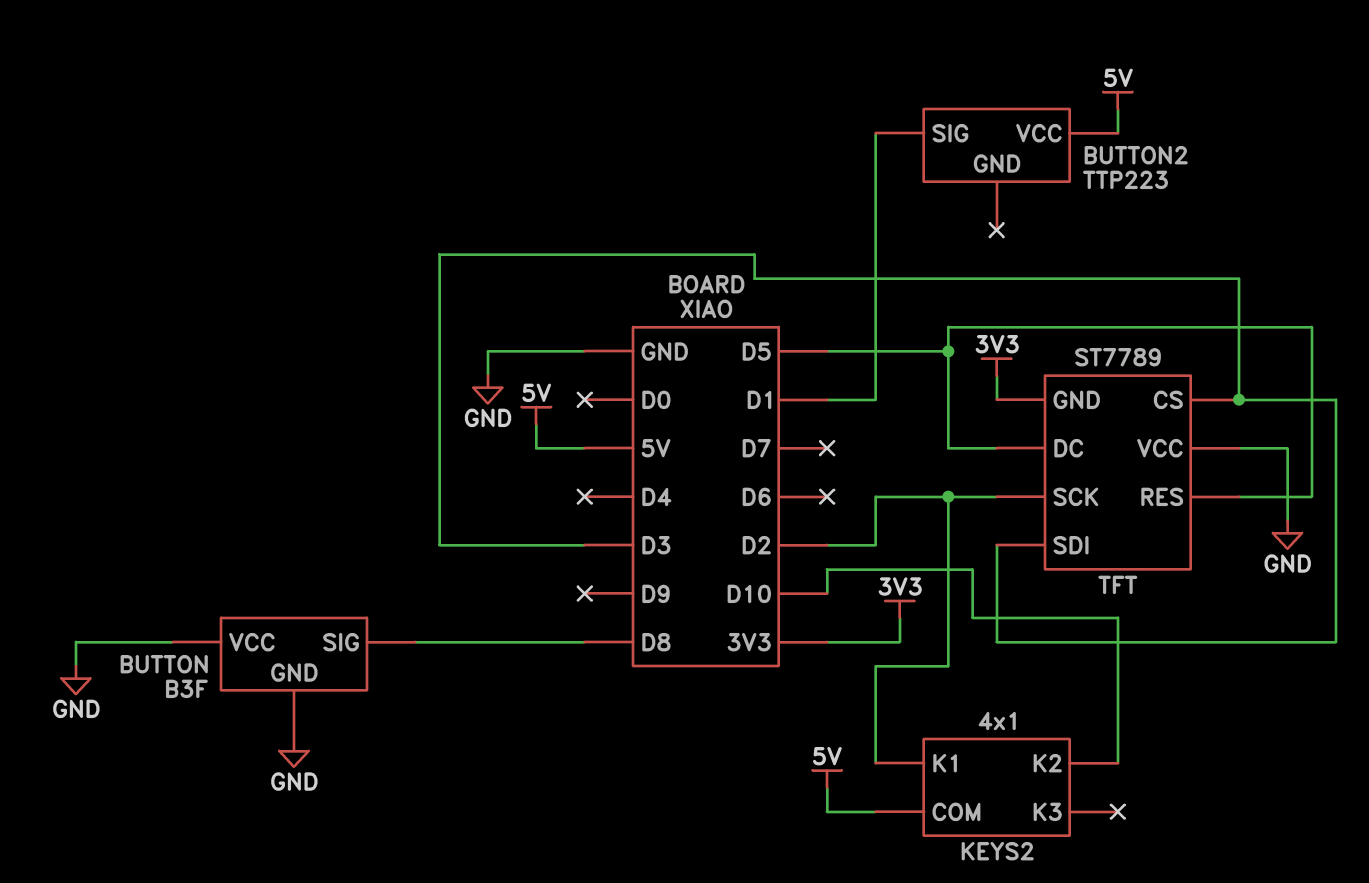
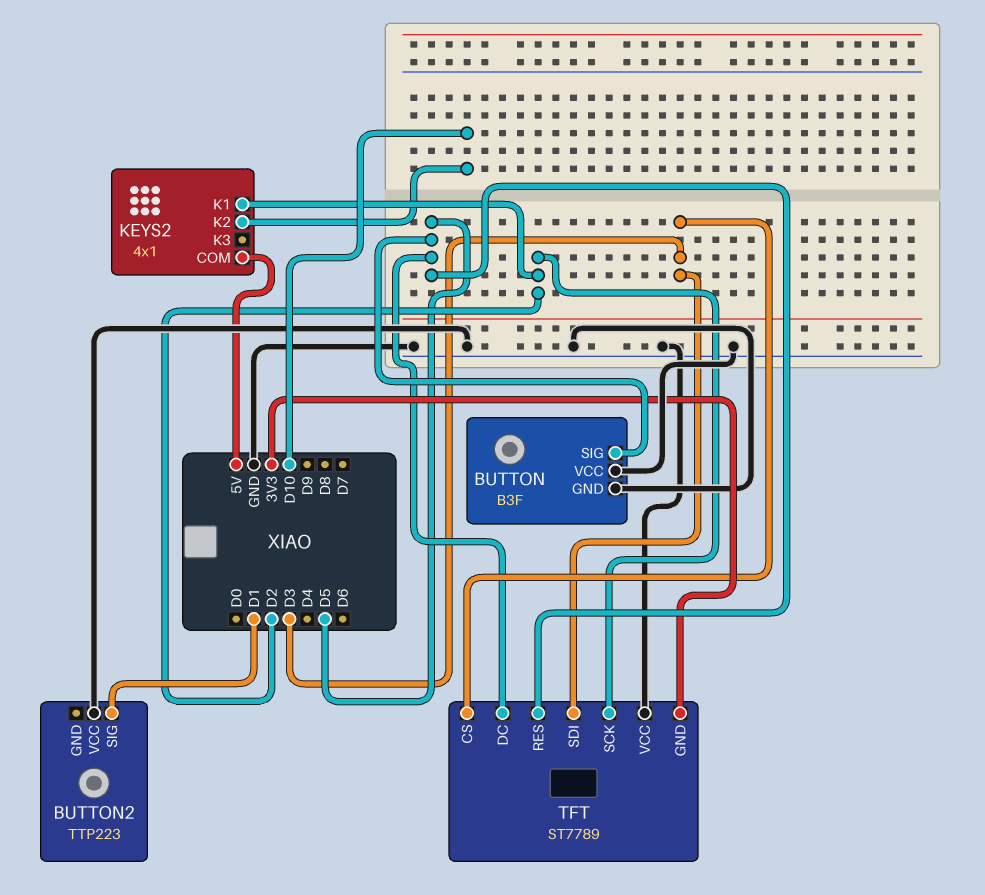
BUTTON pin SIG: D8 -> D5
BUTTON2 pin VCC: 5V -> GND

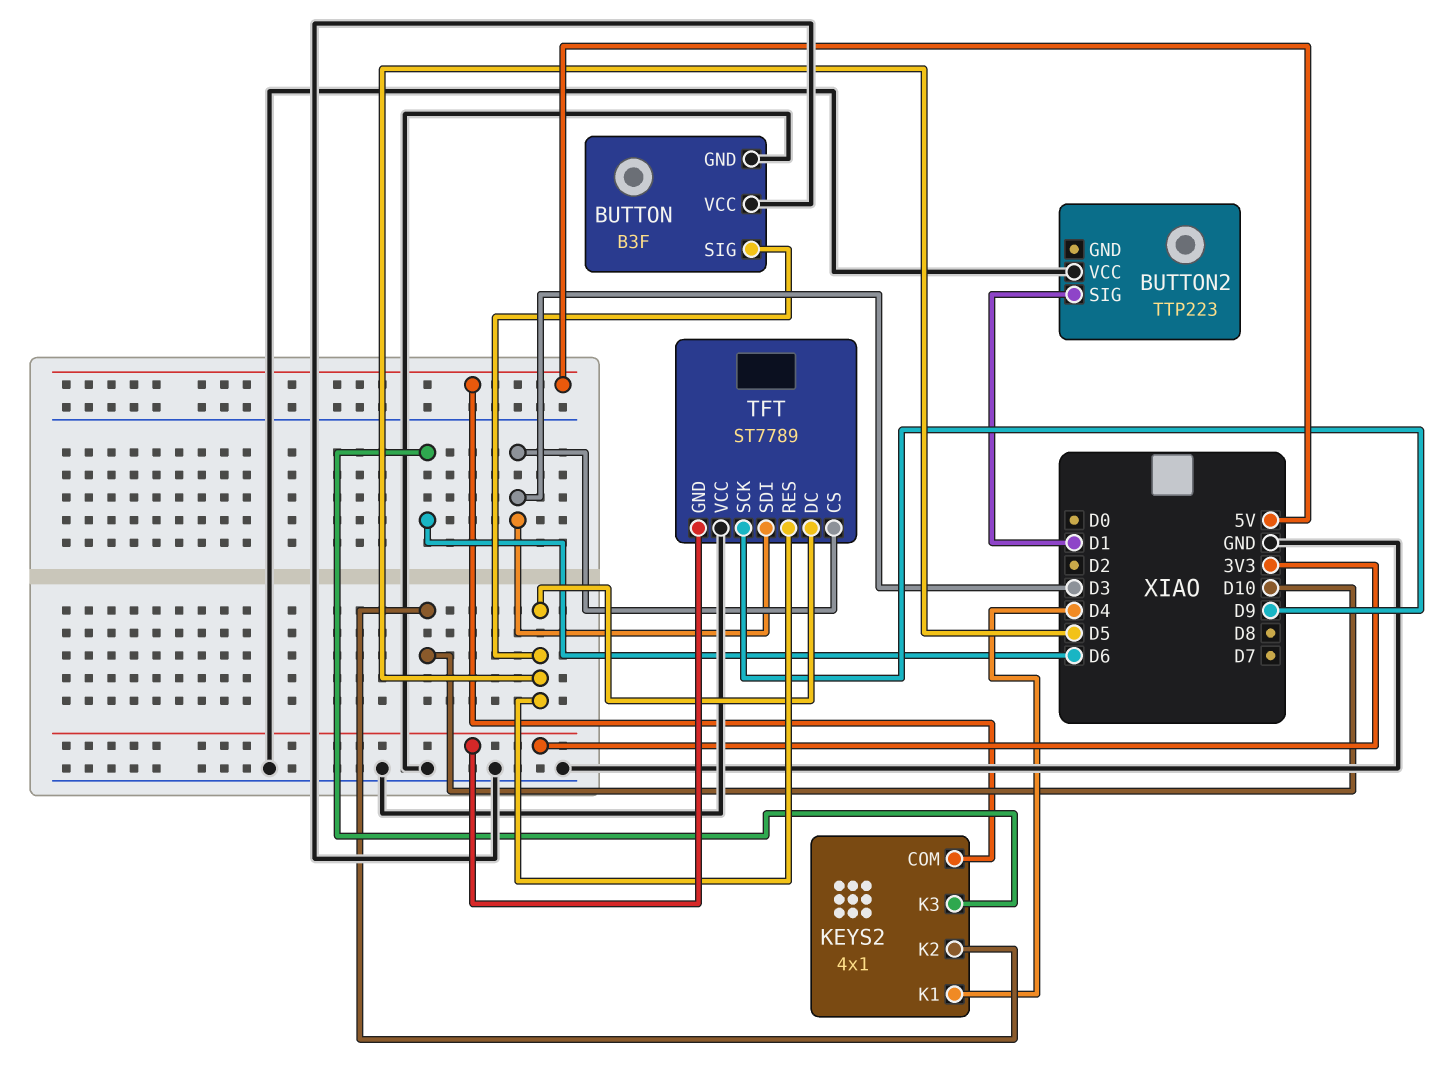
KEYS2 pin K1: D2 -> D4
KEYS2 pin K3: none -> D6
TFT pin SCK: D2 -> D9

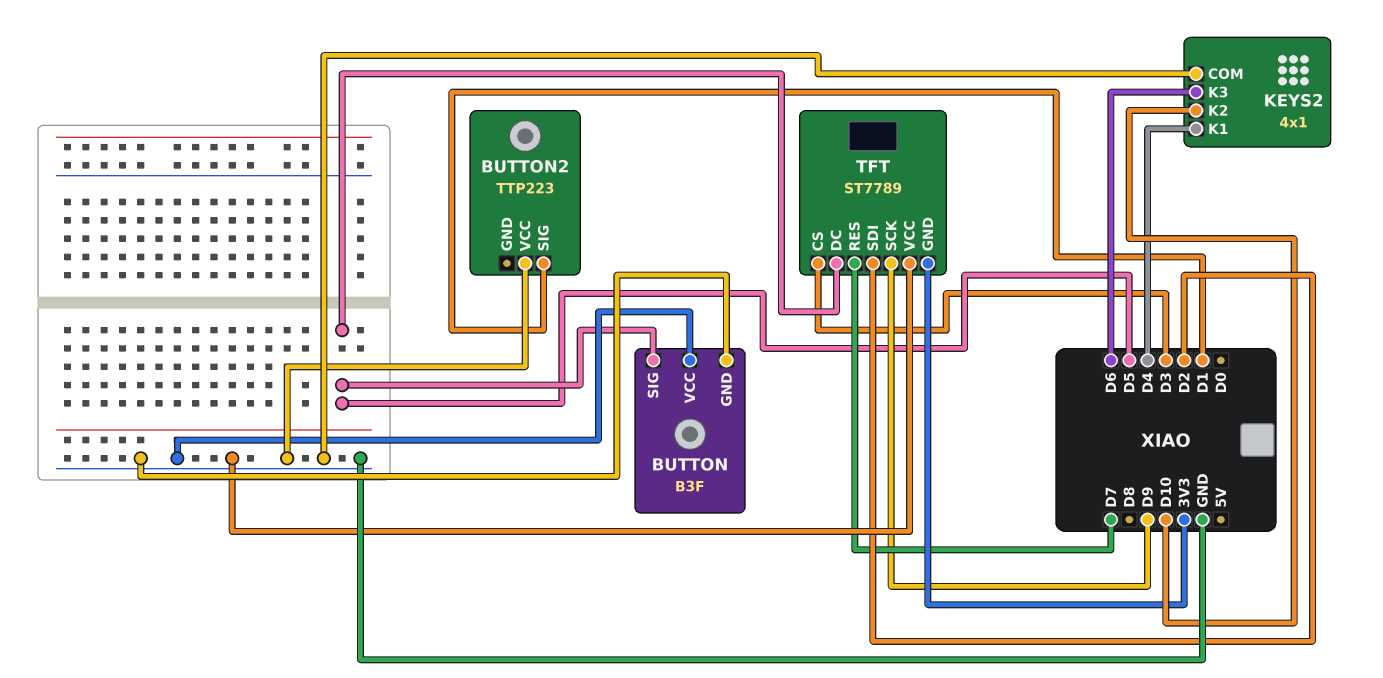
KEYS2 pin COM: 5V -> GND
TFT pin RES: D5 -> D7
TFT pin SDI: D3 -> D2

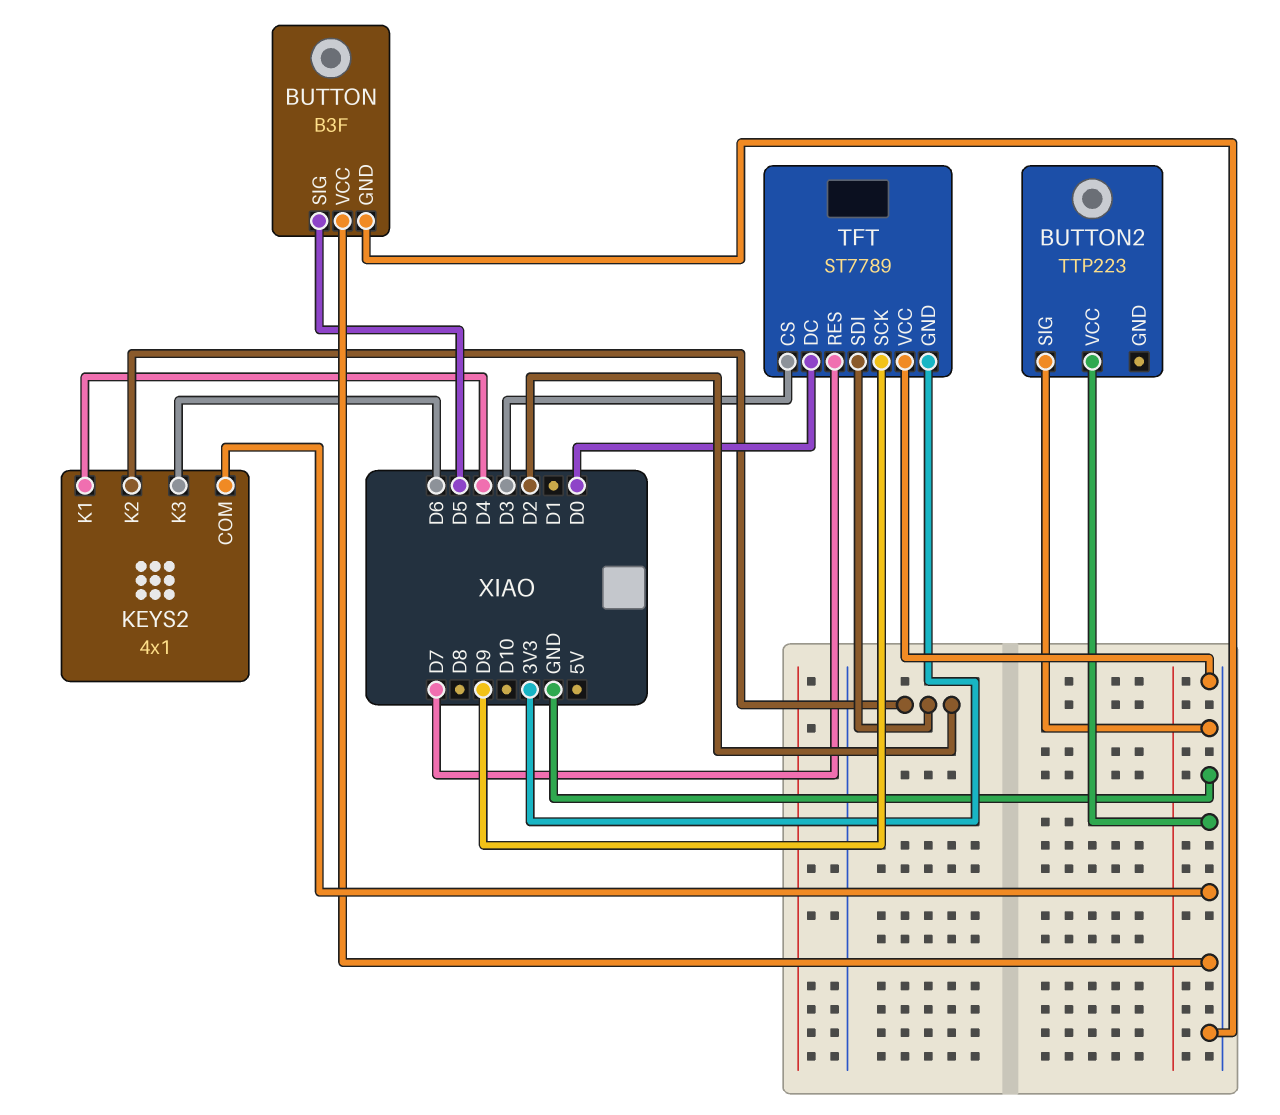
BUTTON2 pin SIG: D1 -> GND
KEYS2 pin K2: D10 -> D2
TFT pin DC: D5 -> D0

